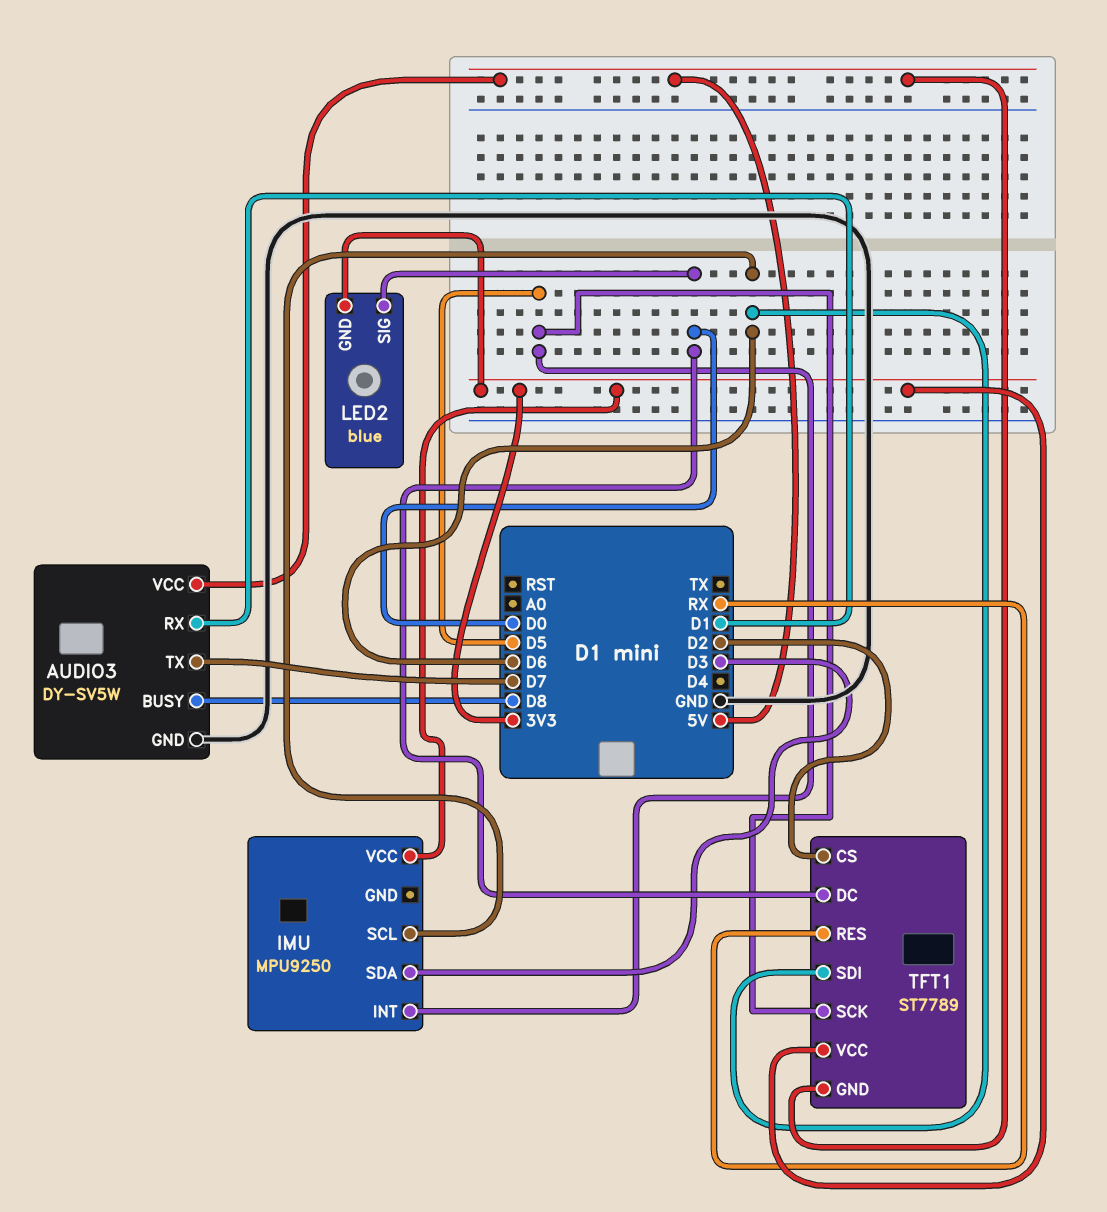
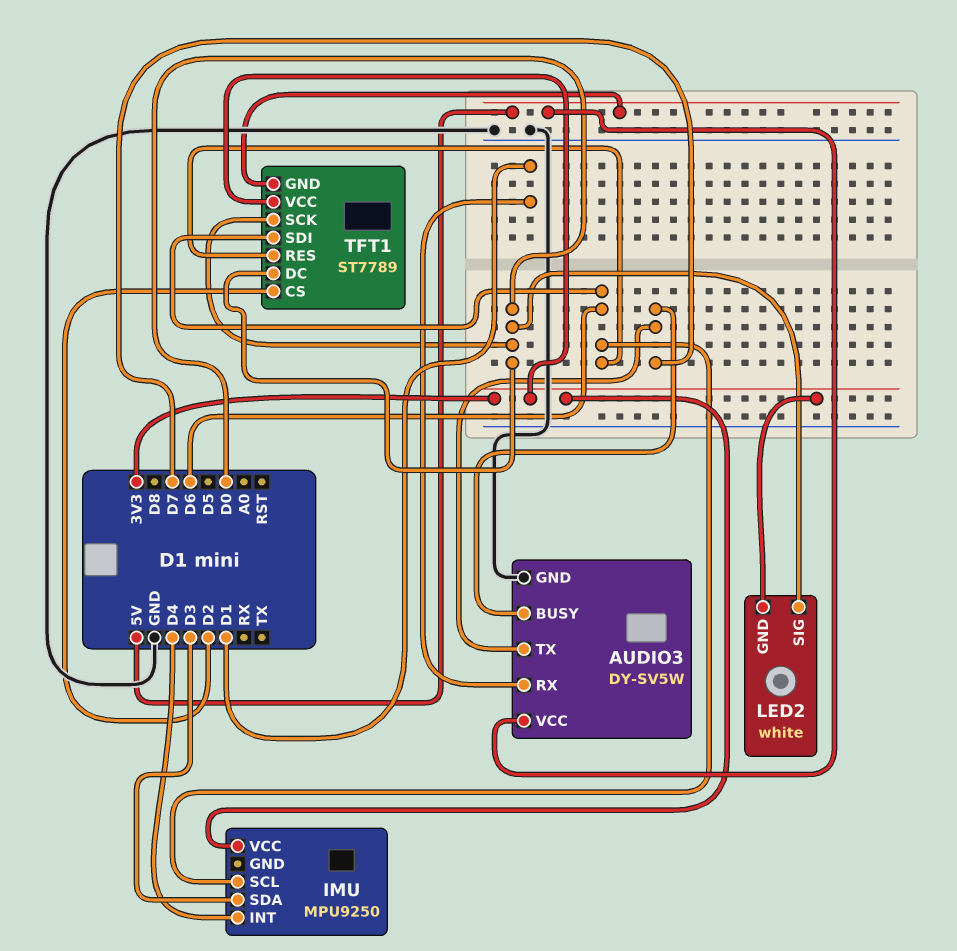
AUDIO3 pin BUSY: D8 -> D7
IMU pin INT: D5 -> D4
LED2: blue -> white
TFT1 pin RES: RX -> D6
TFT1 pin SCK: D5 -> D0

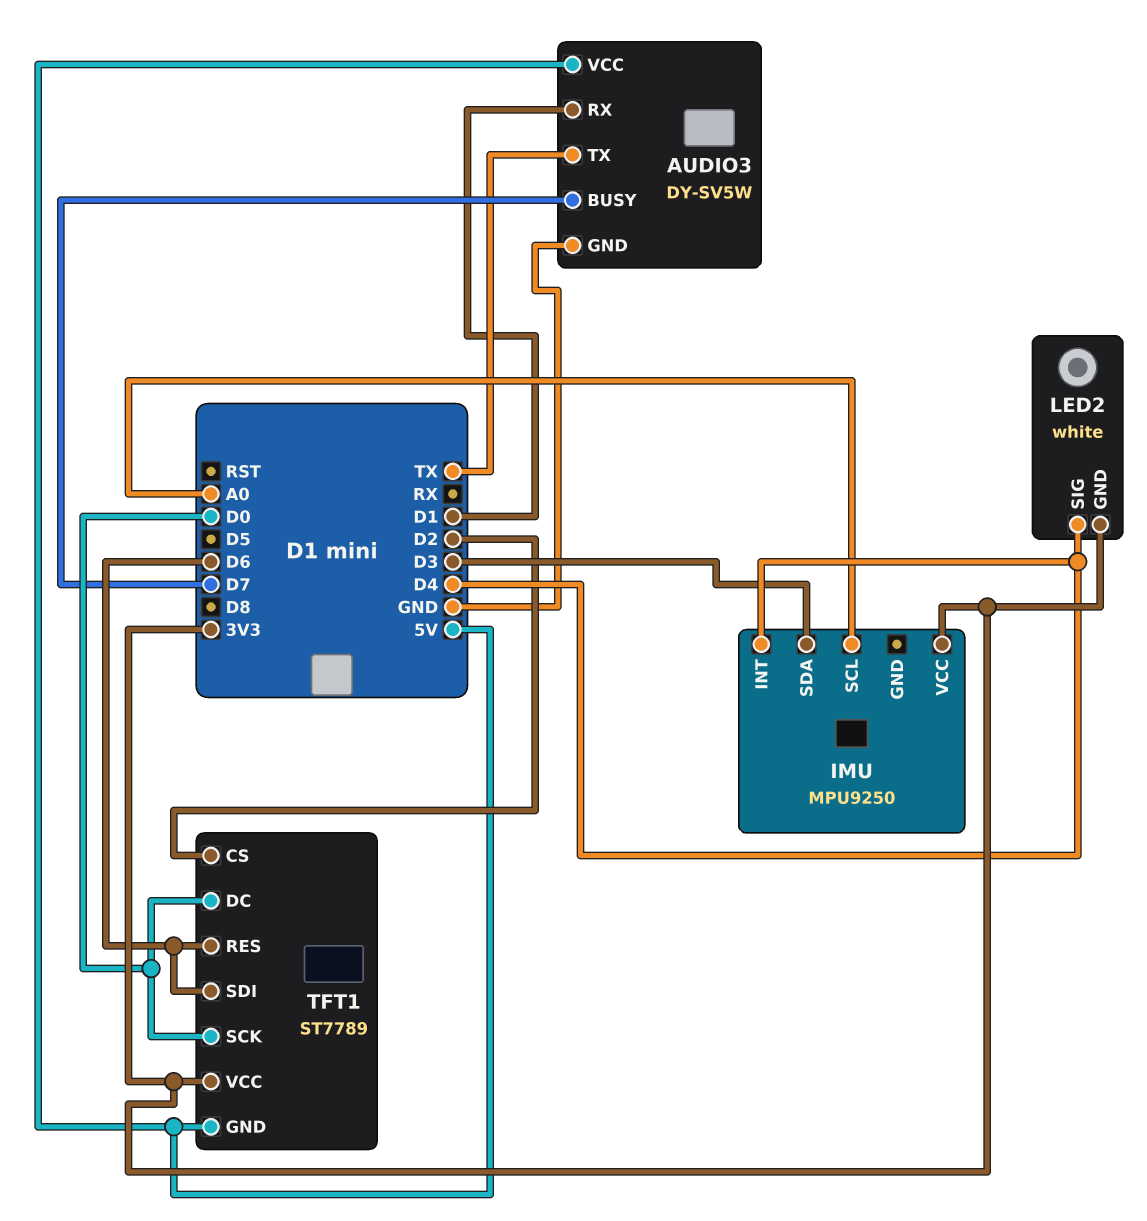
AUDIO3 pin TX: D7 -> TX
IMU pin SCL: D6 -> A0
LED2 pin SIG: D0 -> D4

